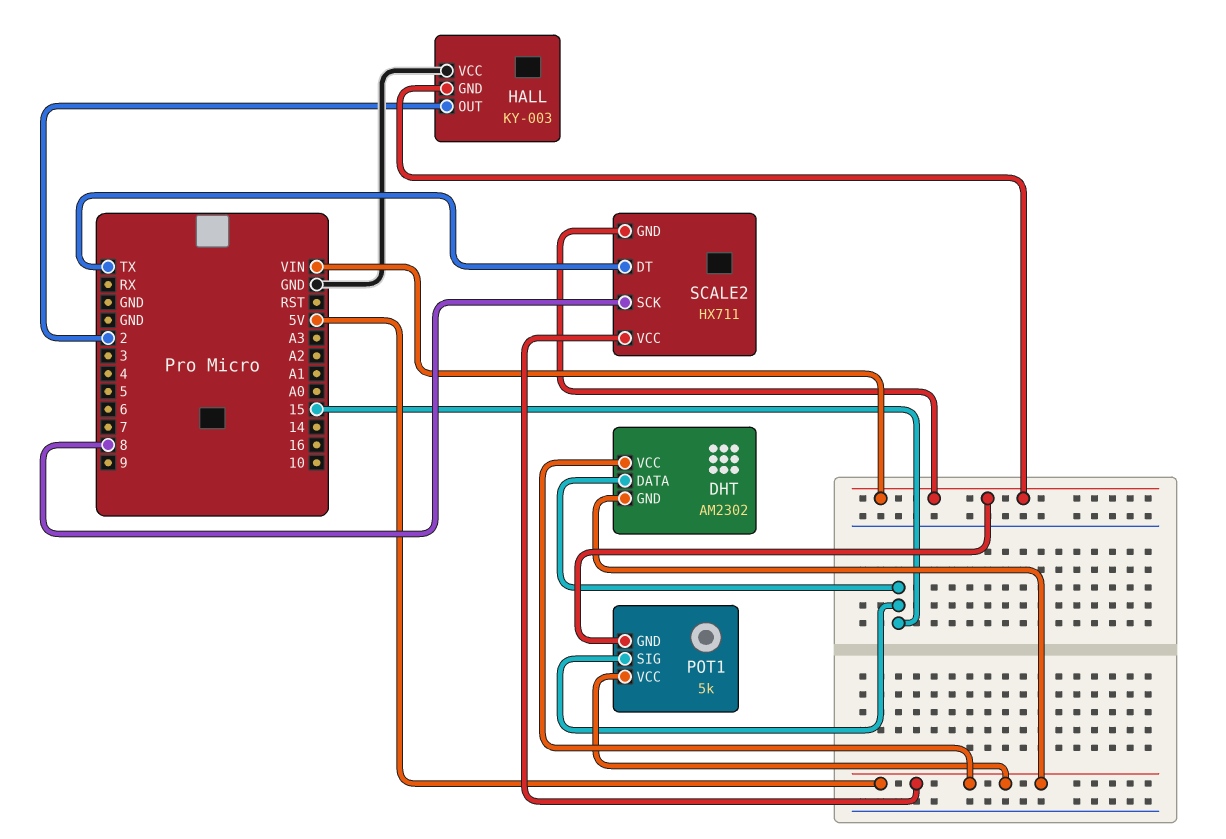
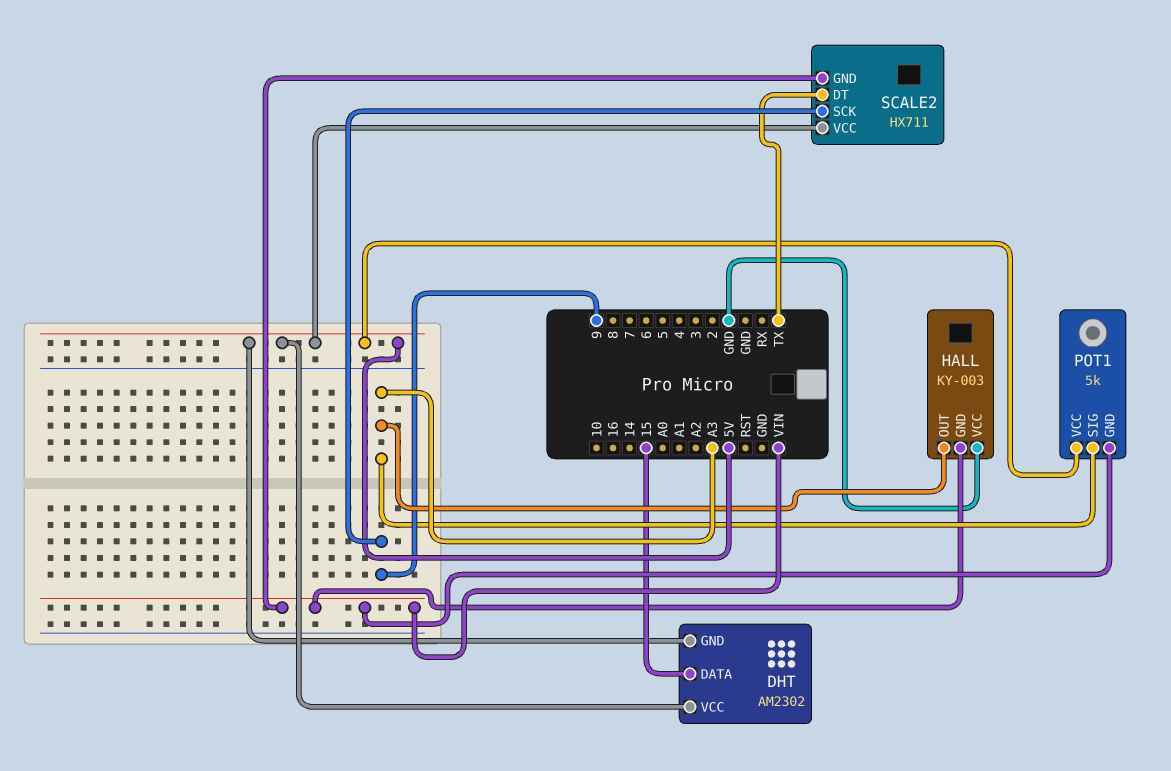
HALL pin OUT: 2 -> A3
POT1 pin SIG: 15 -> A3
SCALE2 pin SCK: 8 -> 9

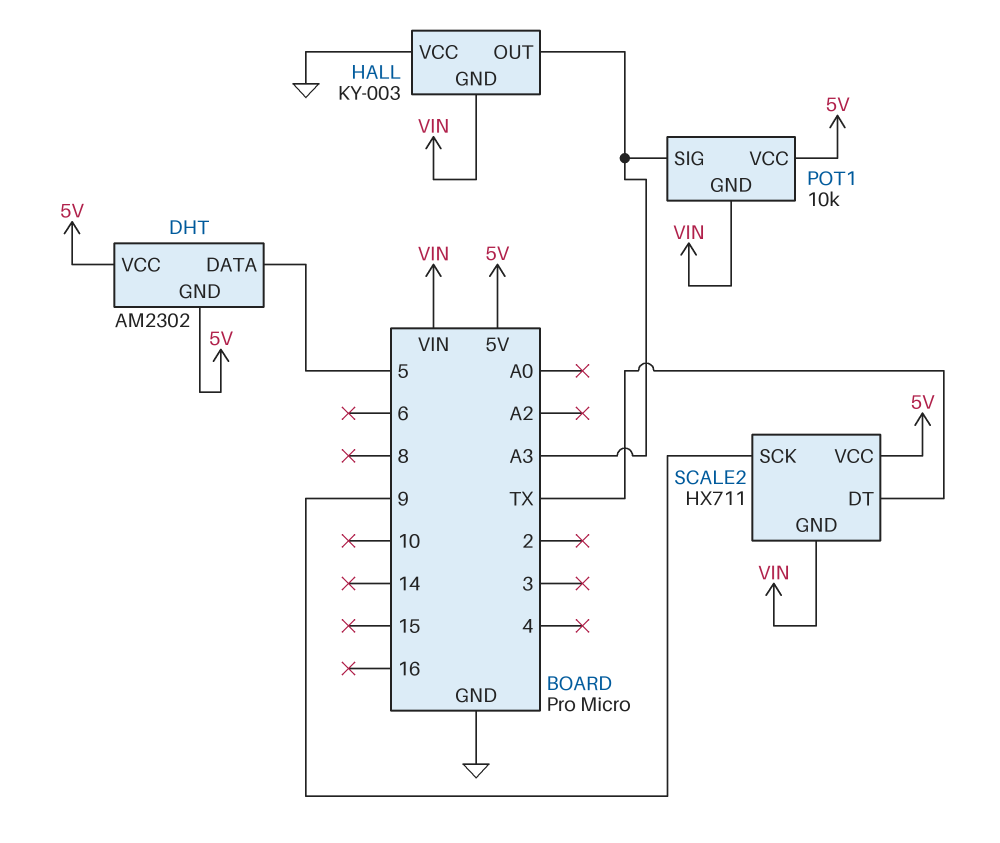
DHT pin DATA: 15 -> 5
POT1: 5k -> 10k

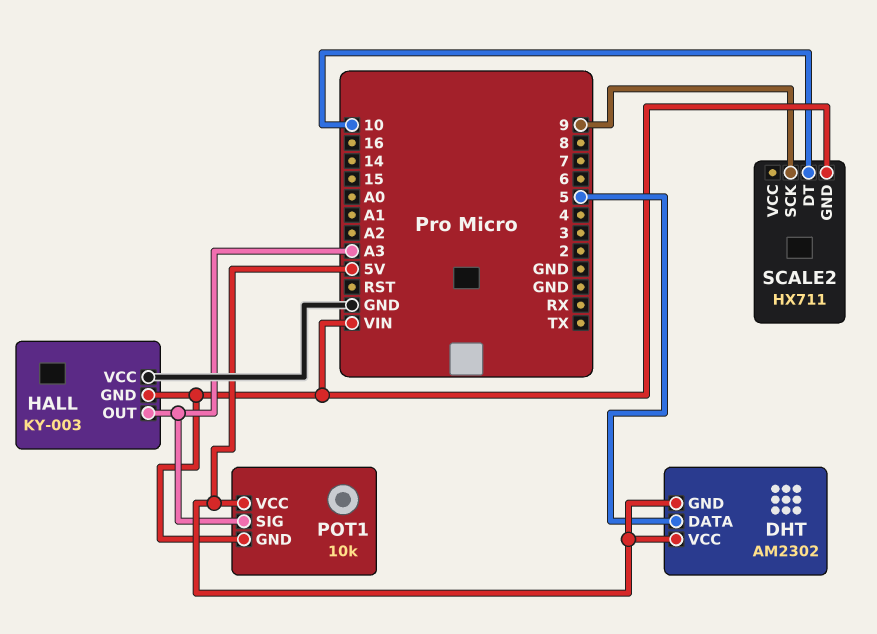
SCALE2 pin DT: TX -> 10
SCALE2 pin VCC: 5V -> none

